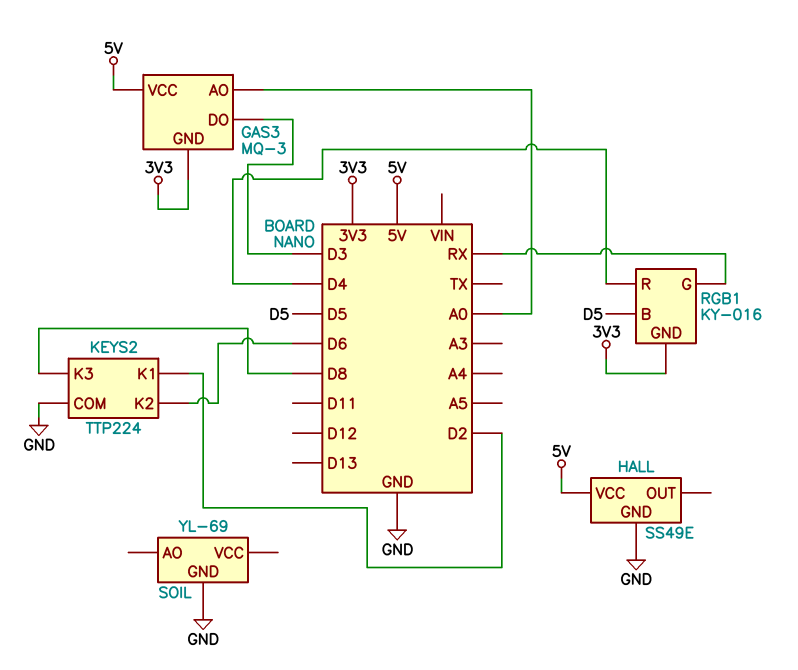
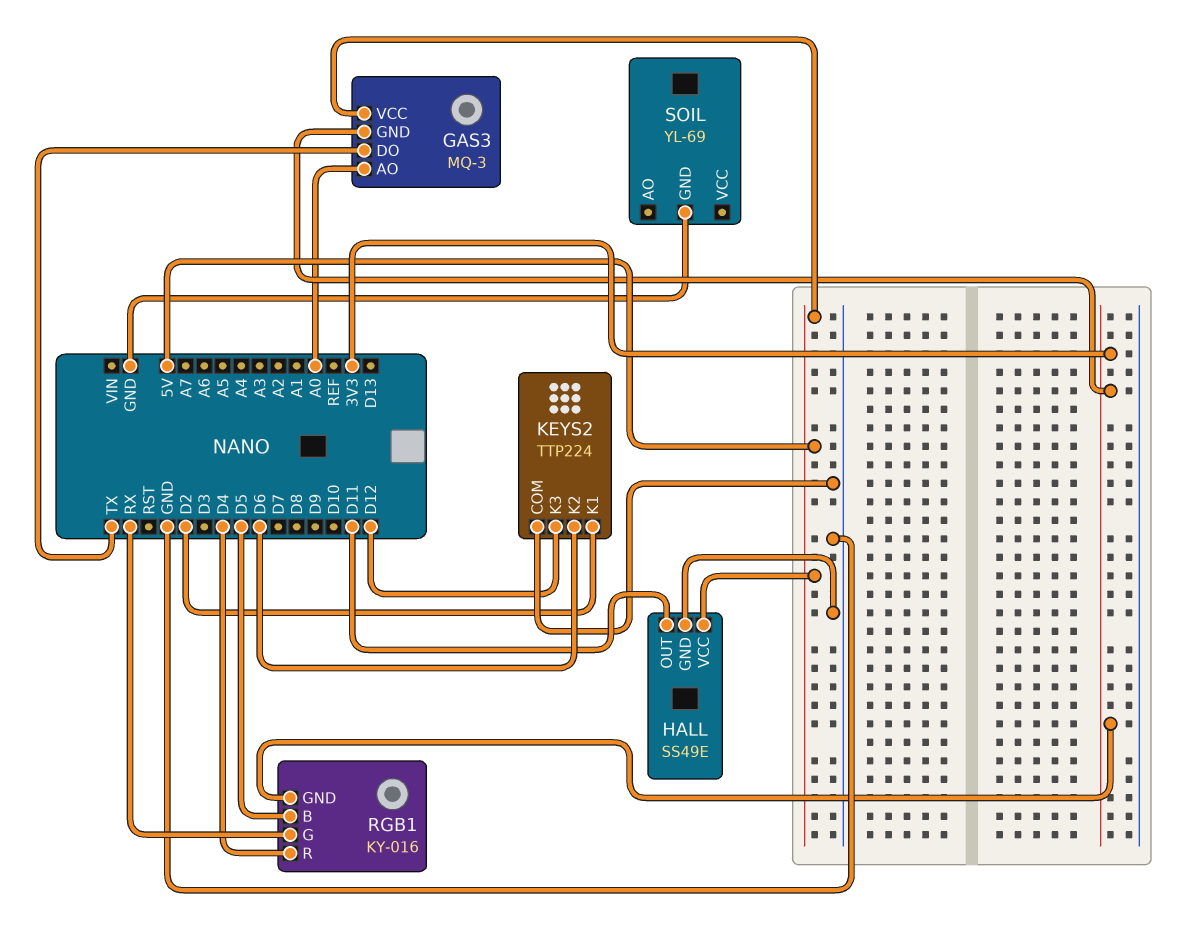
GAS3 pin DO: D3 -> TX
HALL pin OUT: none -> D11
KEYS2 pin K3: D8 -> D12

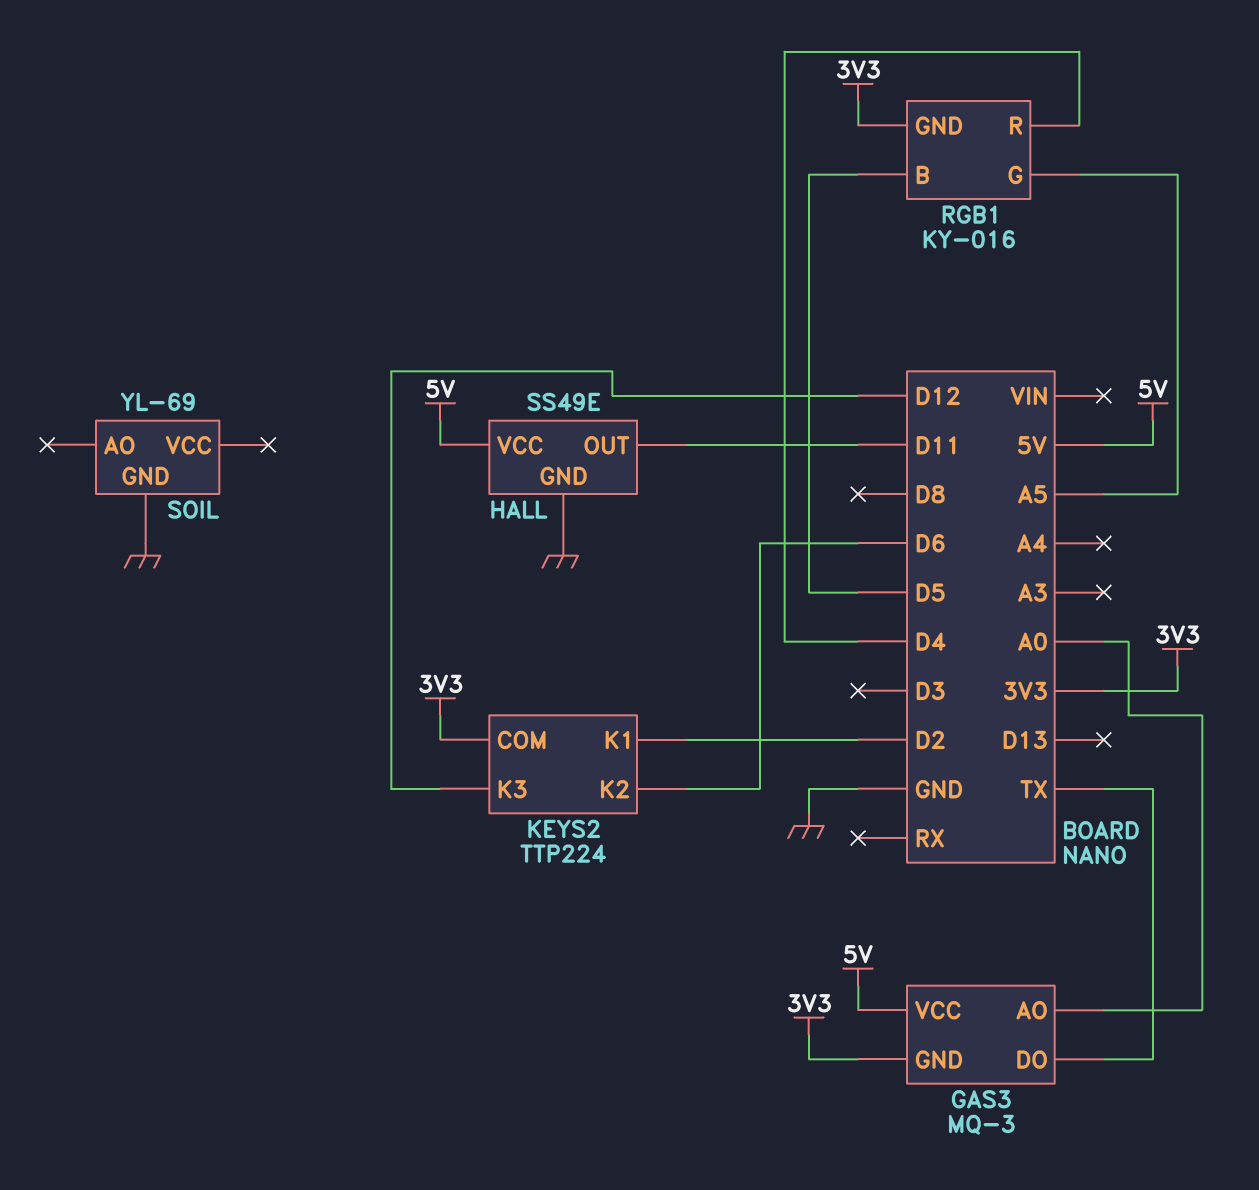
KEYS2 pin COM: GND -> 3V3
RGB1 pin G: RX -> A5

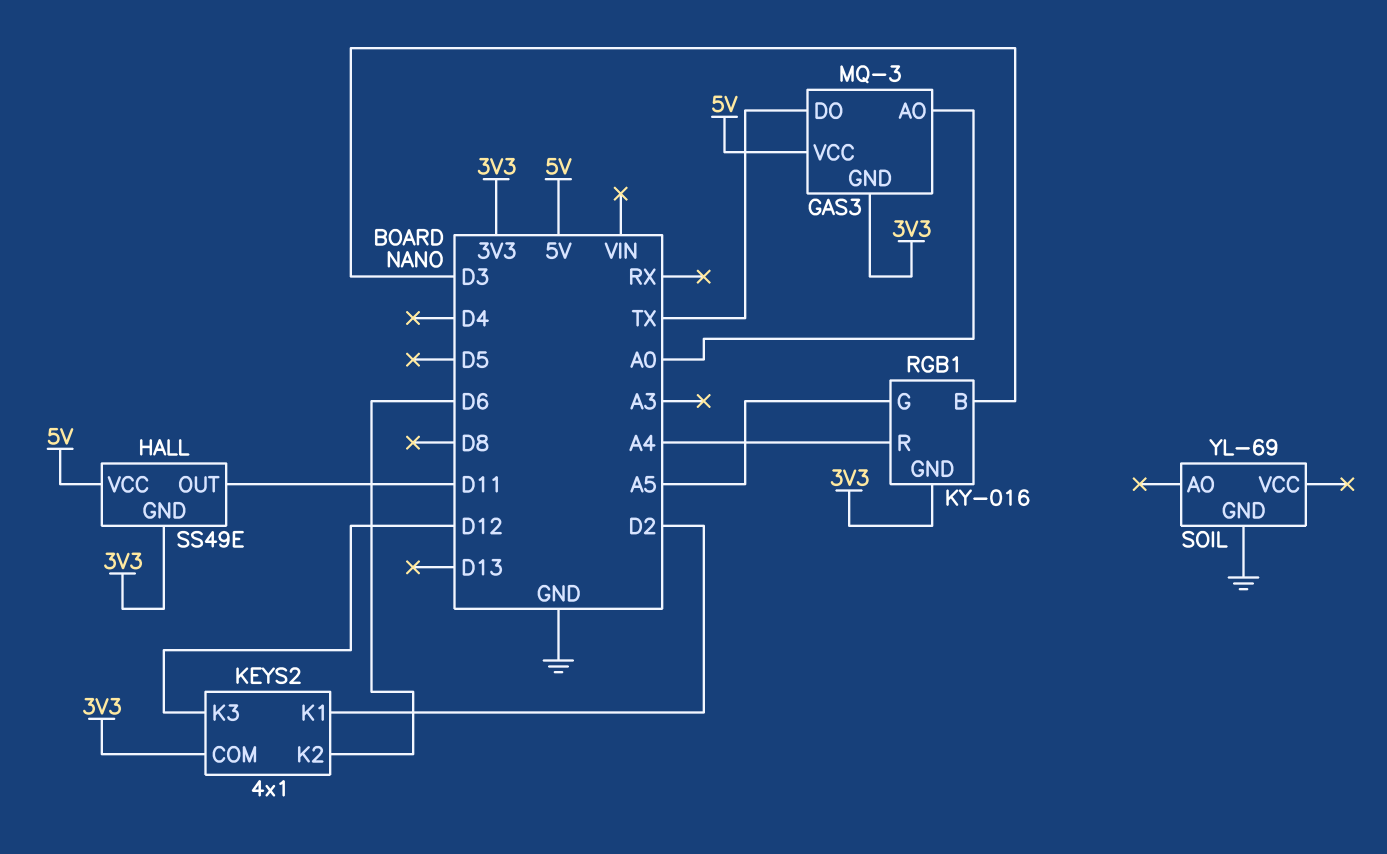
HALL pin GND: GND -> 3V3
KEYS2: TTP224 -> 4x1
RGB1 pin B: D5 -> D3
RGB1 pin R: D4 -> A4

